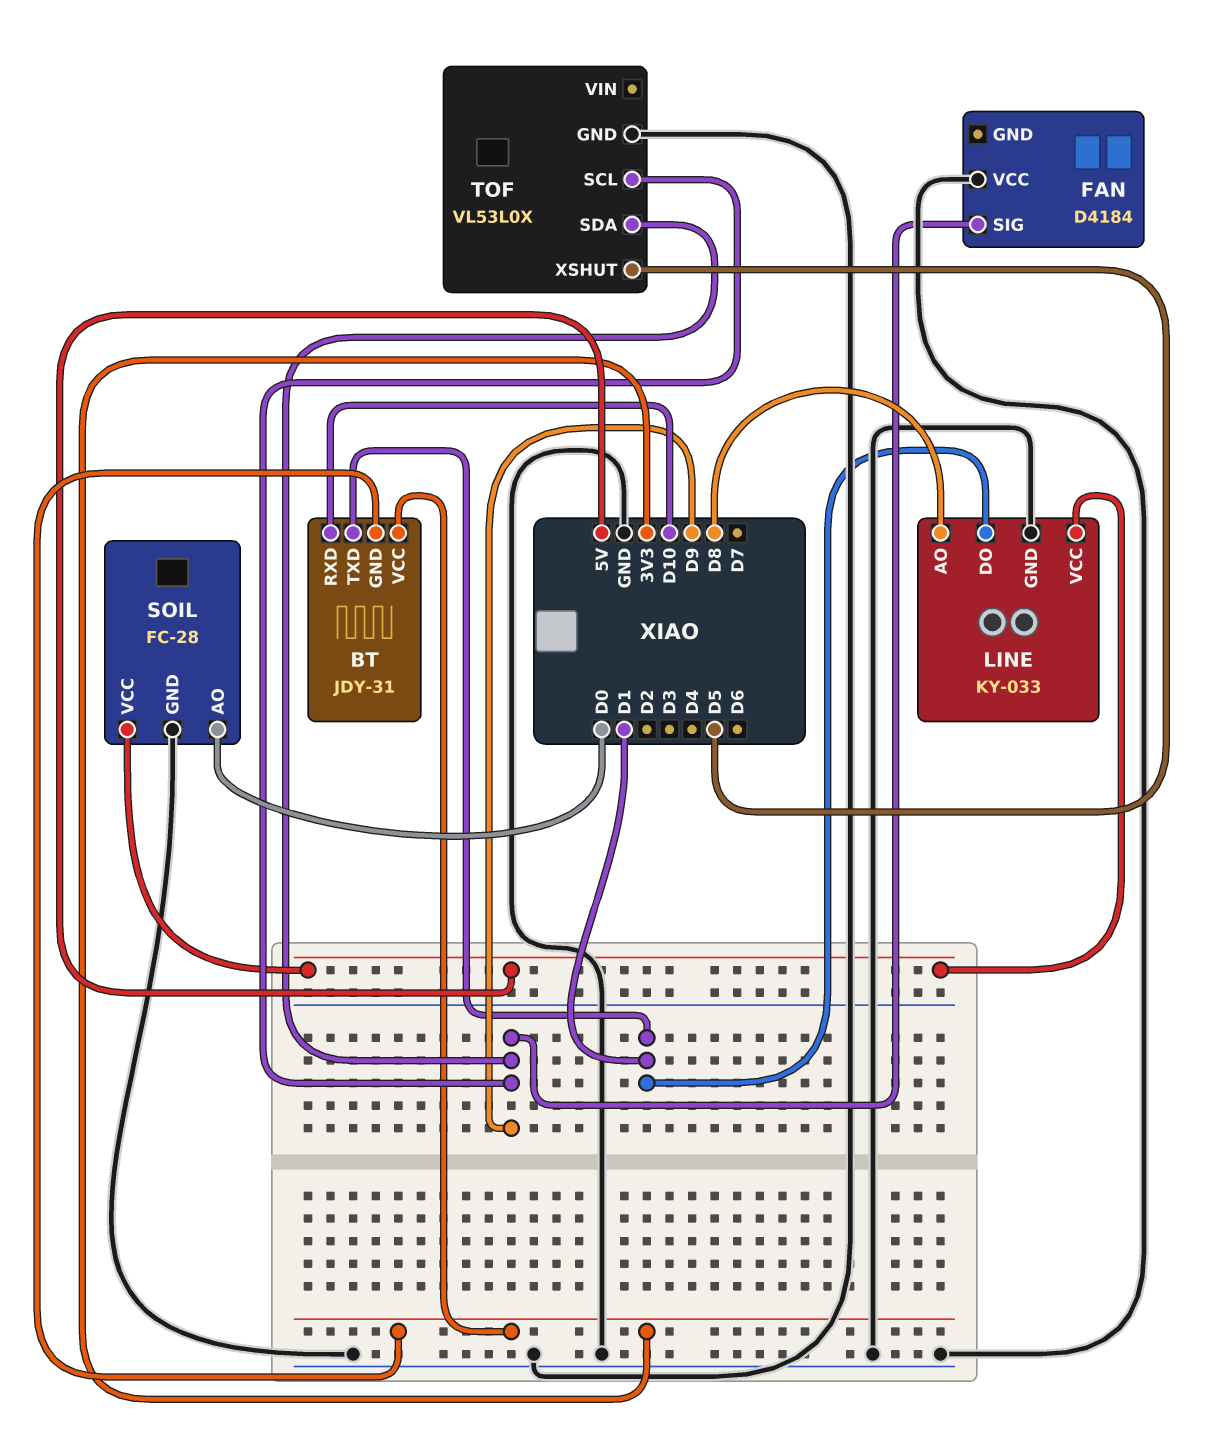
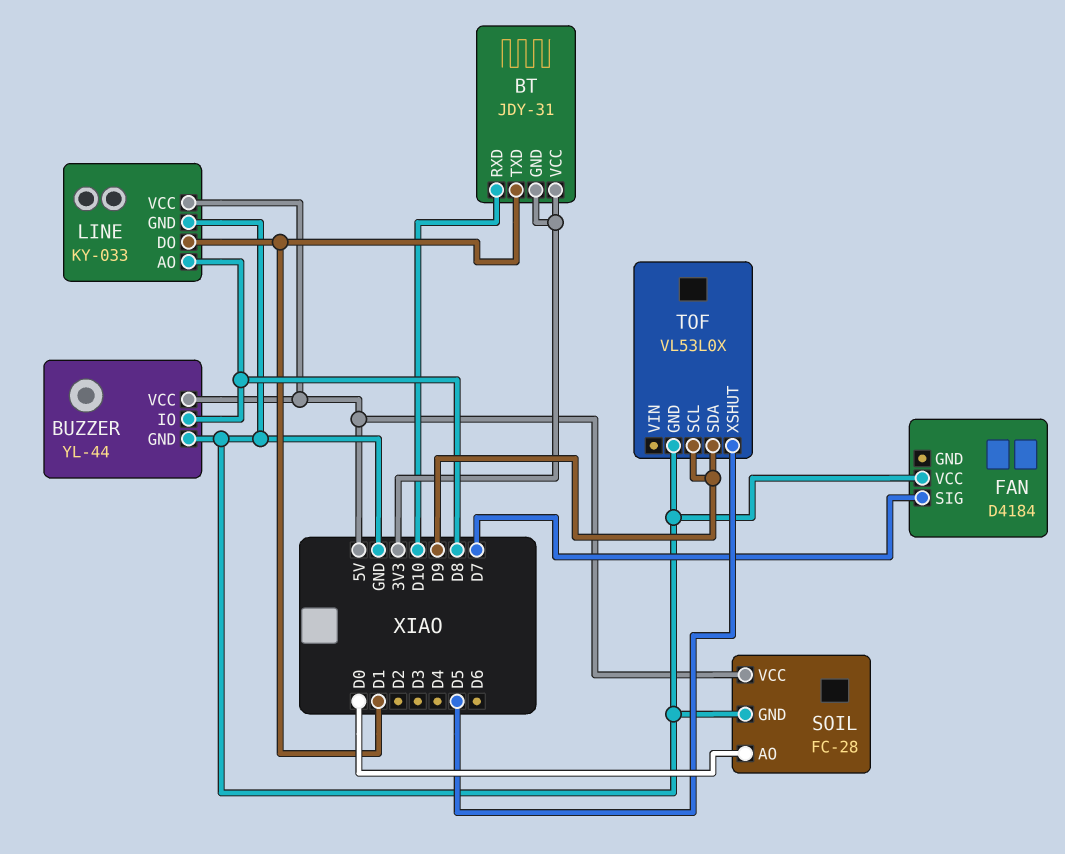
BUZZER: none -> YL-44
BUZZER pin GND: none -> GND
BUZZER pin IO: none -> D8
BUZZER pin VCC: none -> 5V
FAN pin SIG: D9 -> D7

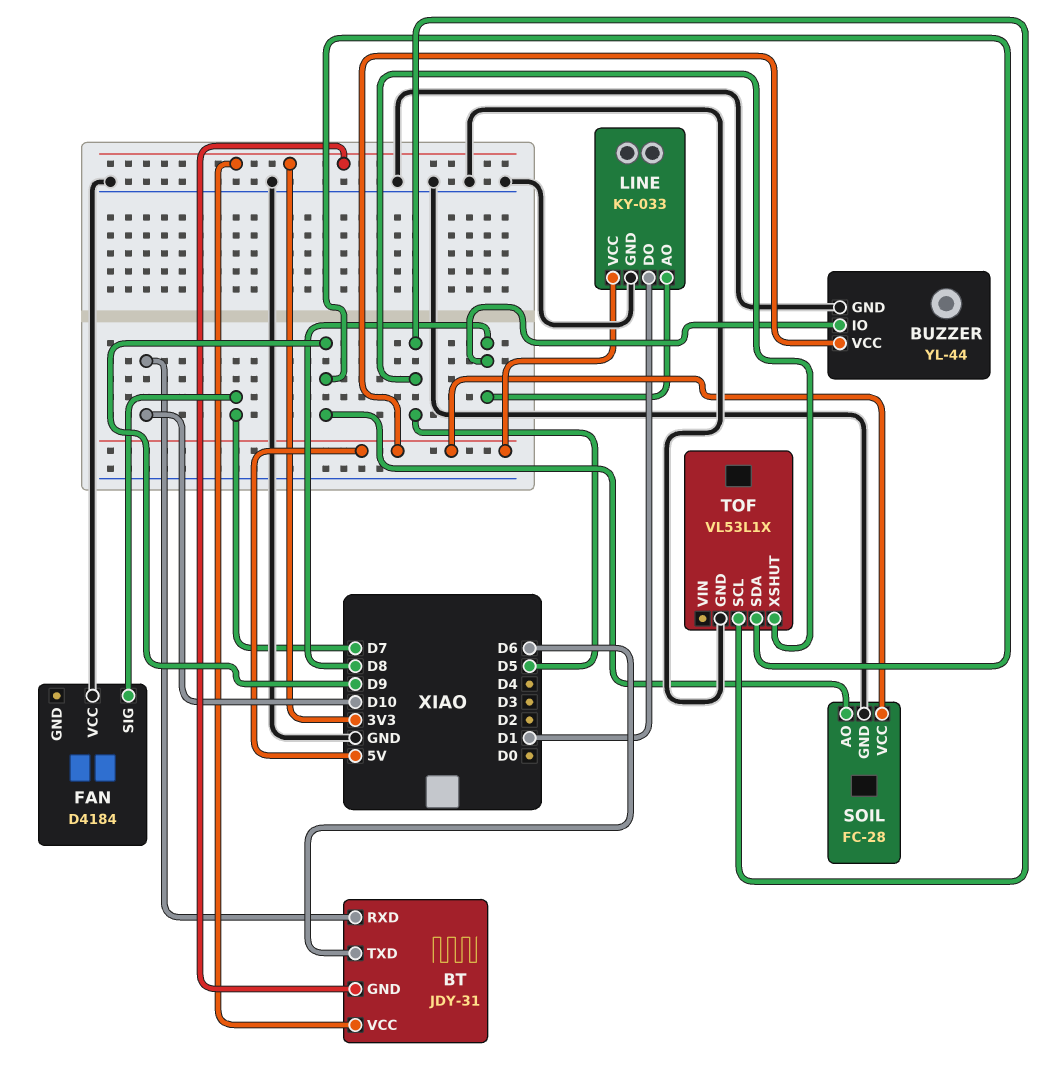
BT pin TXD: D1 -> D6
SOIL pin AO: D0 -> D9
TOF: VL53L0X -> VL53L1X
TOF pin SCL: D9 -> D5

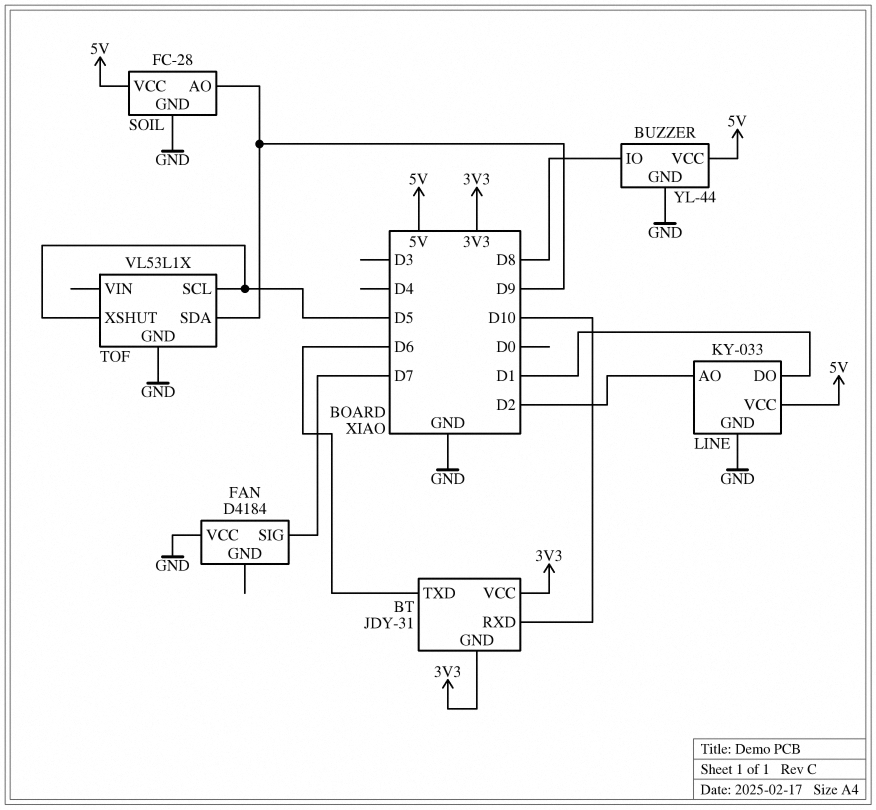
LINE pin AO: D8 -> D2

